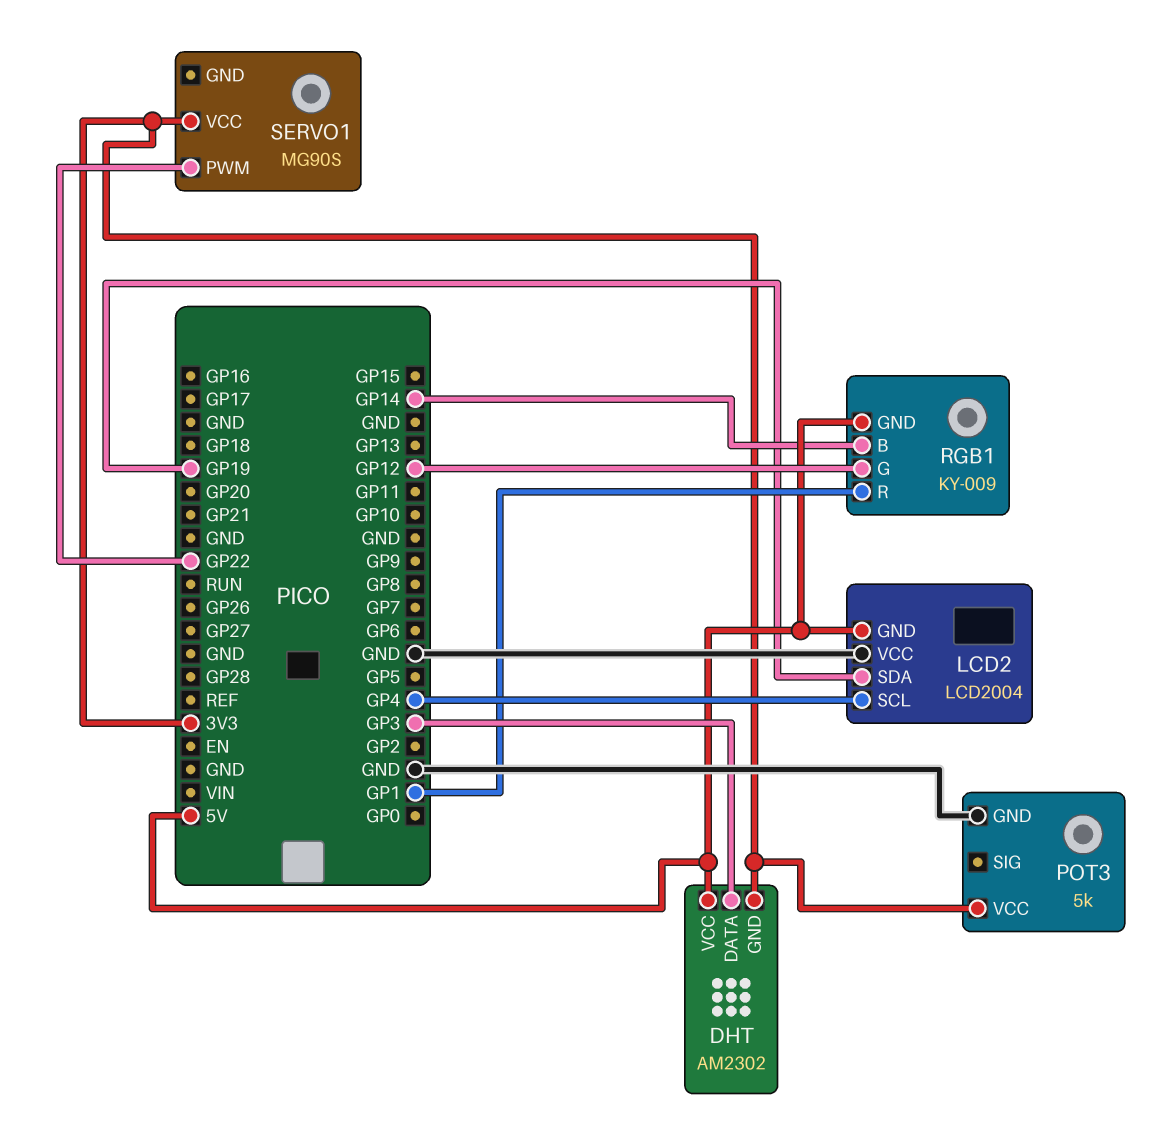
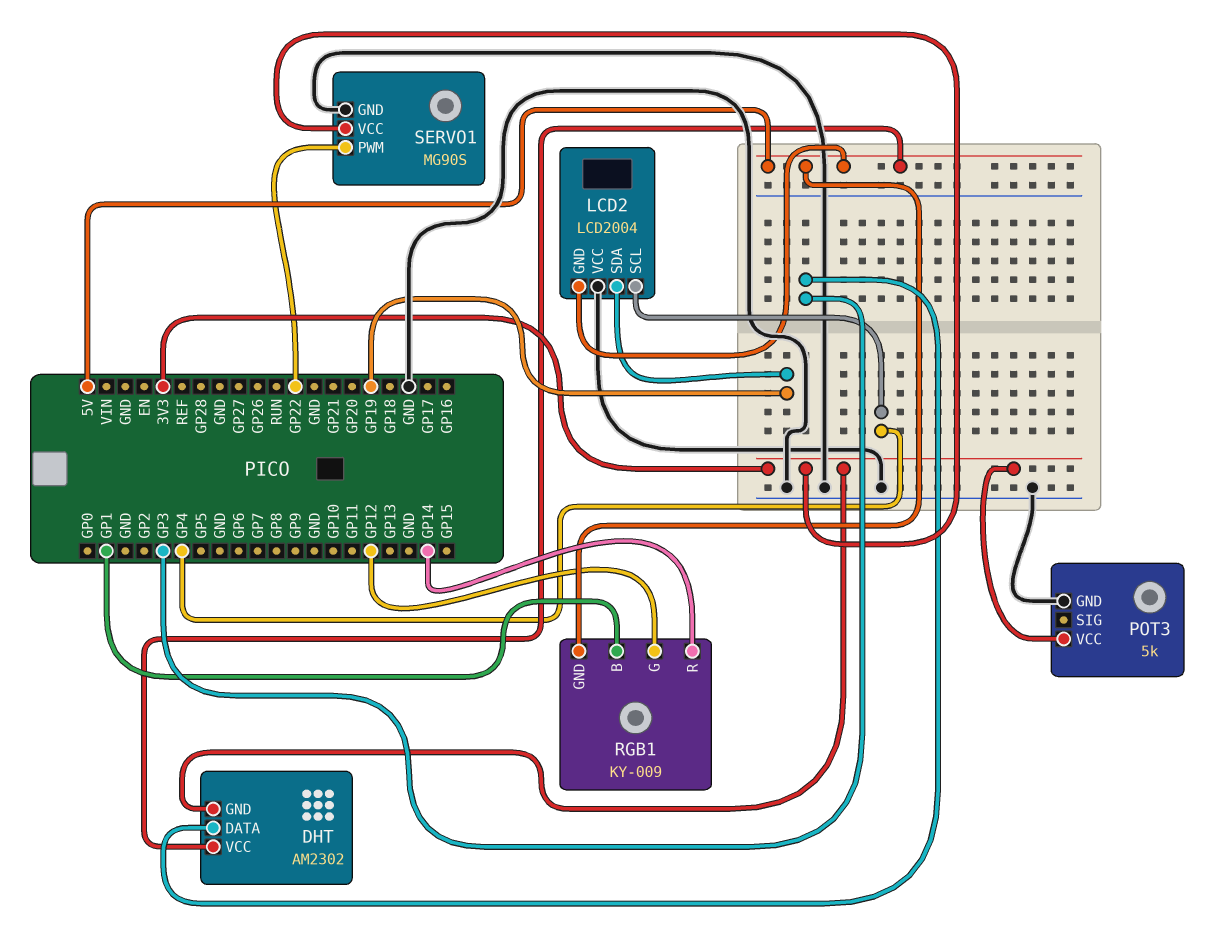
RGB1 pin B: GP14 -> GP1
RGB1 pin R: GP1 -> GP14
SERVO1 pin GND: none -> GND

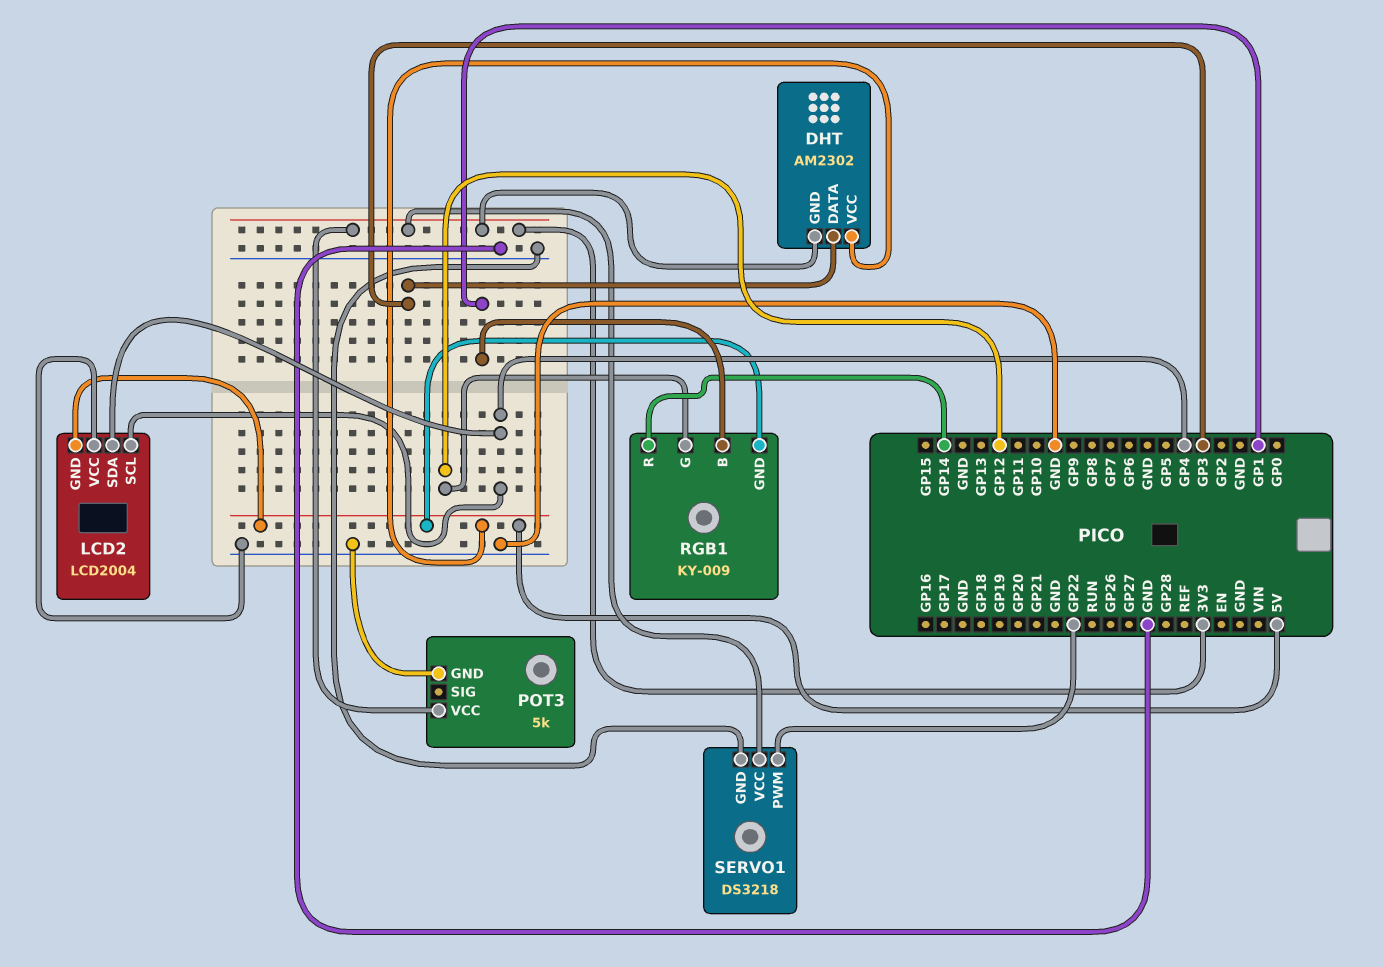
LCD2 pin SDA: GP19 -> GP4
SERVO1: MG90S -> DS3218

